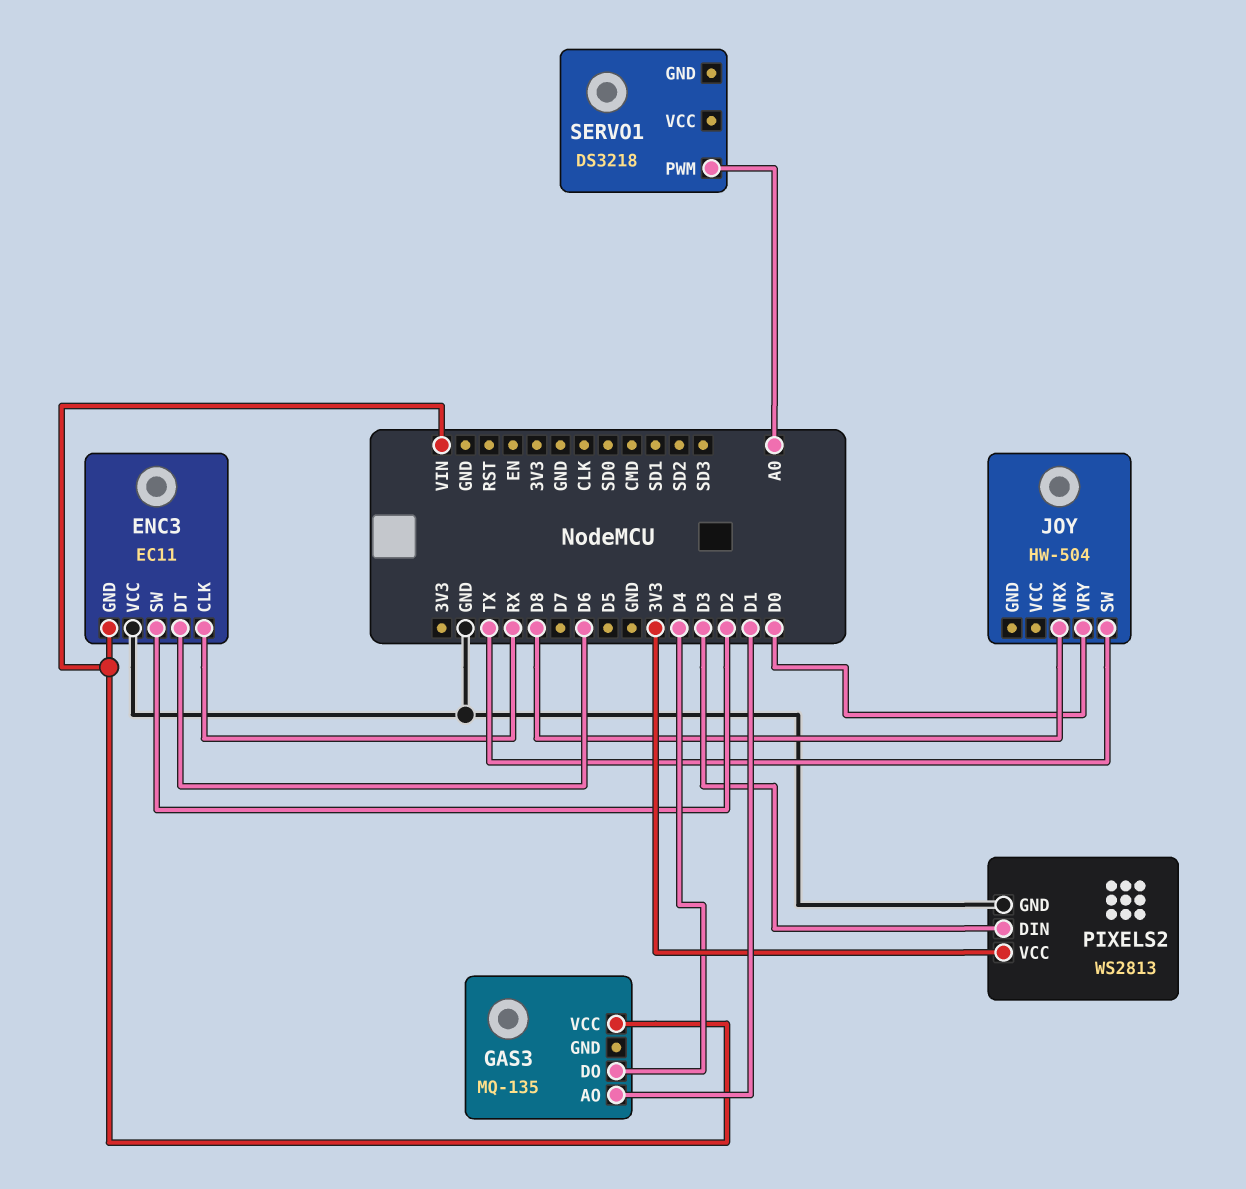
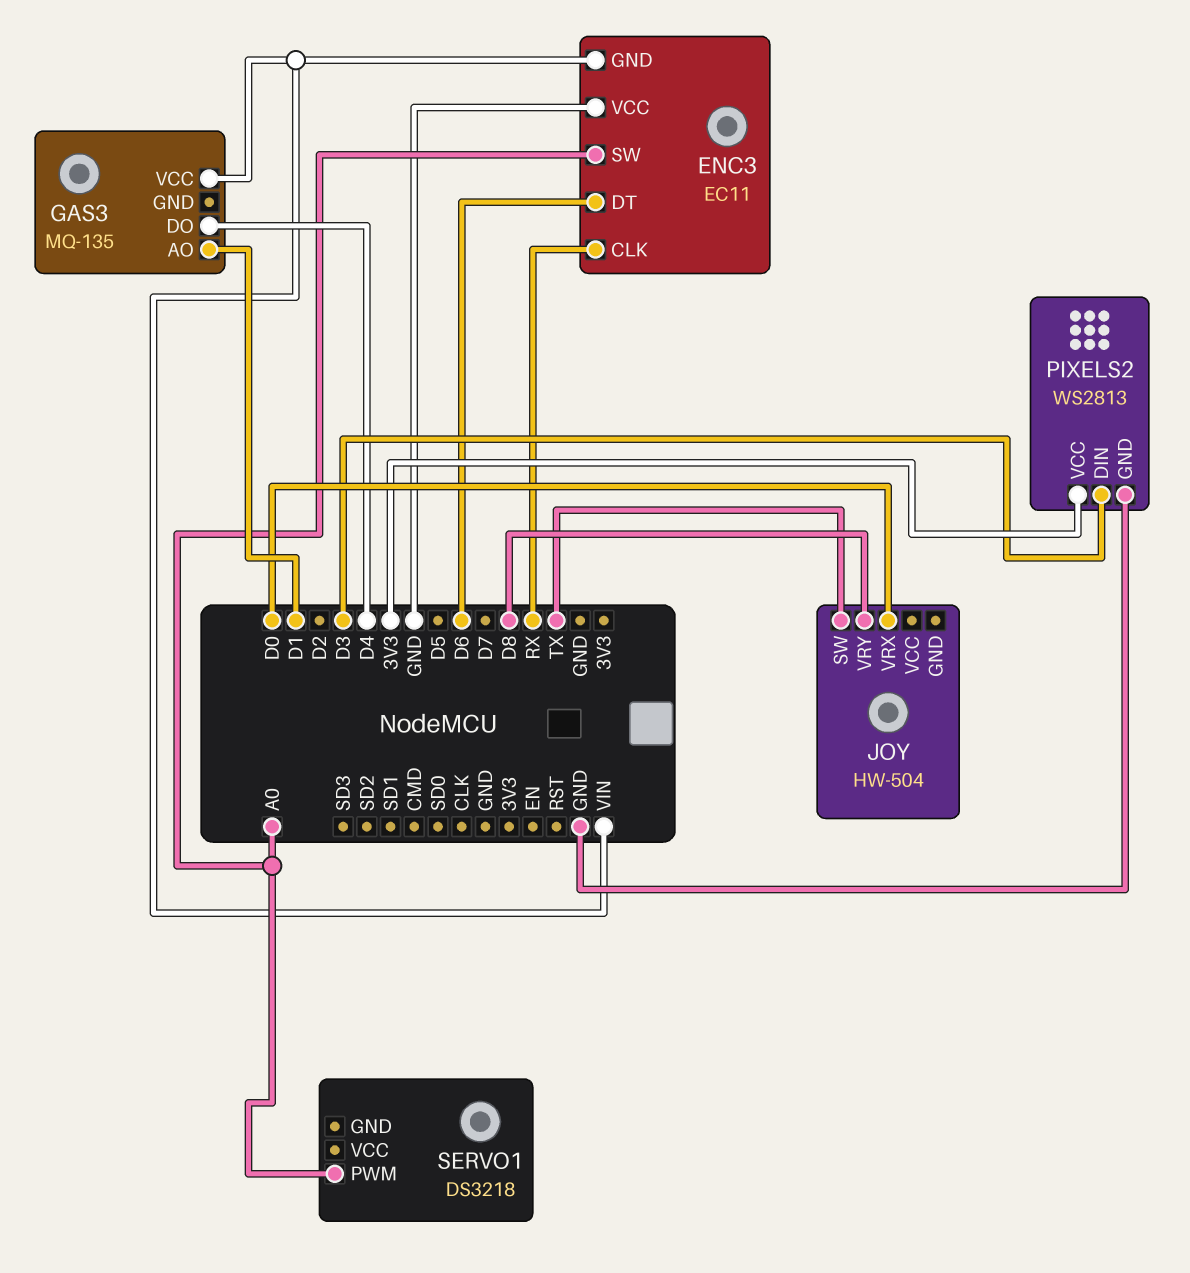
ENC3 pin SW: D2 -> A0
JOY pin VRX: D8 -> D0
JOY pin VRY: D0 -> D8

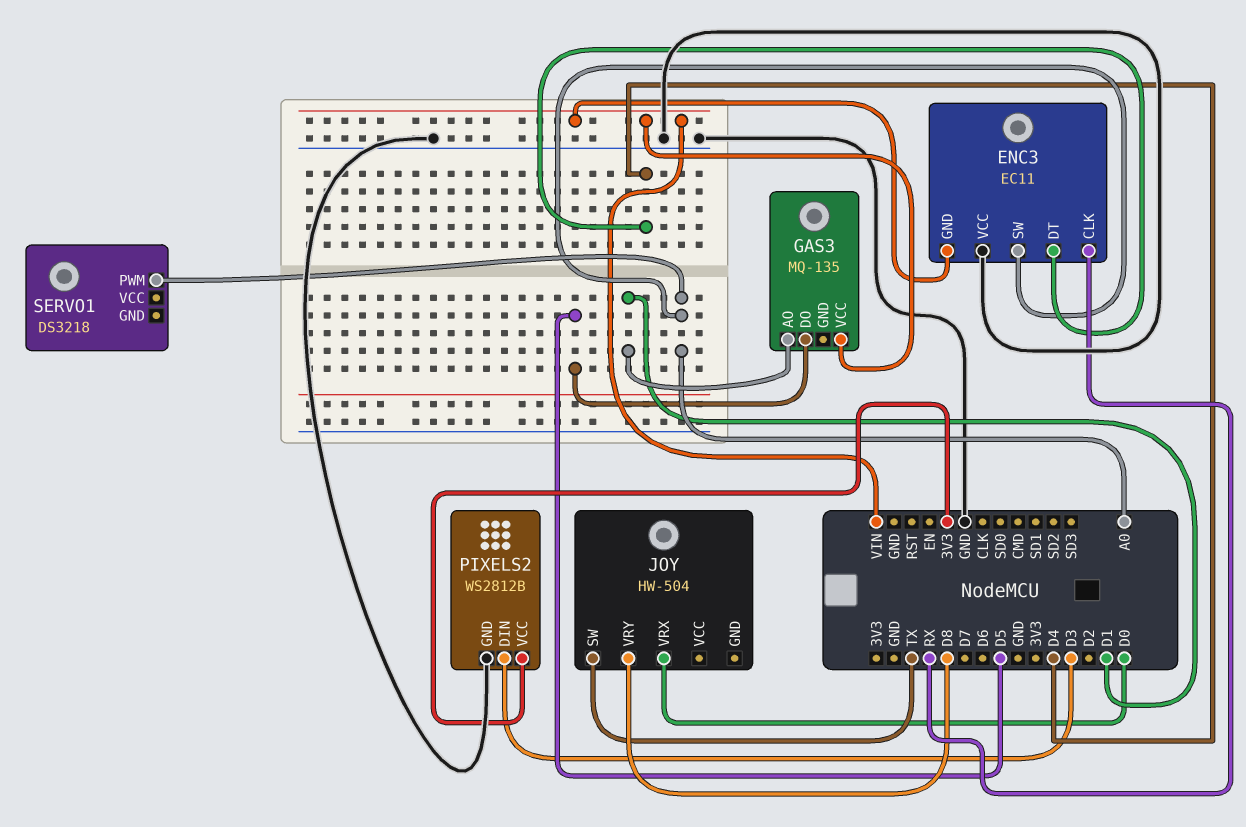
ENC3 pin DT: D6 -> D4
GAS3 pin DO: D4 -> D5
PIXELS2: WS2813 -> WS2812B

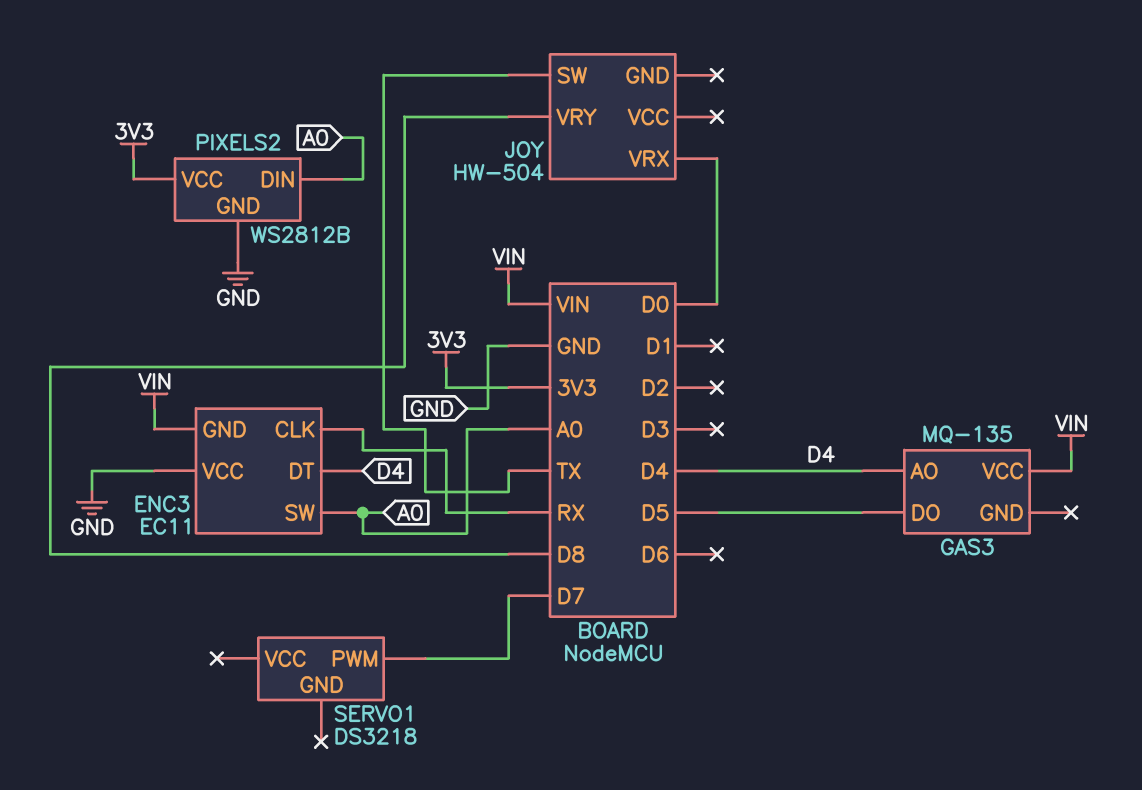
GAS3 pin AO: D1 -> D4
PIXELS2 pin DIN: D3 -> A0
SERVO1 pin PWM: A0 -> D7

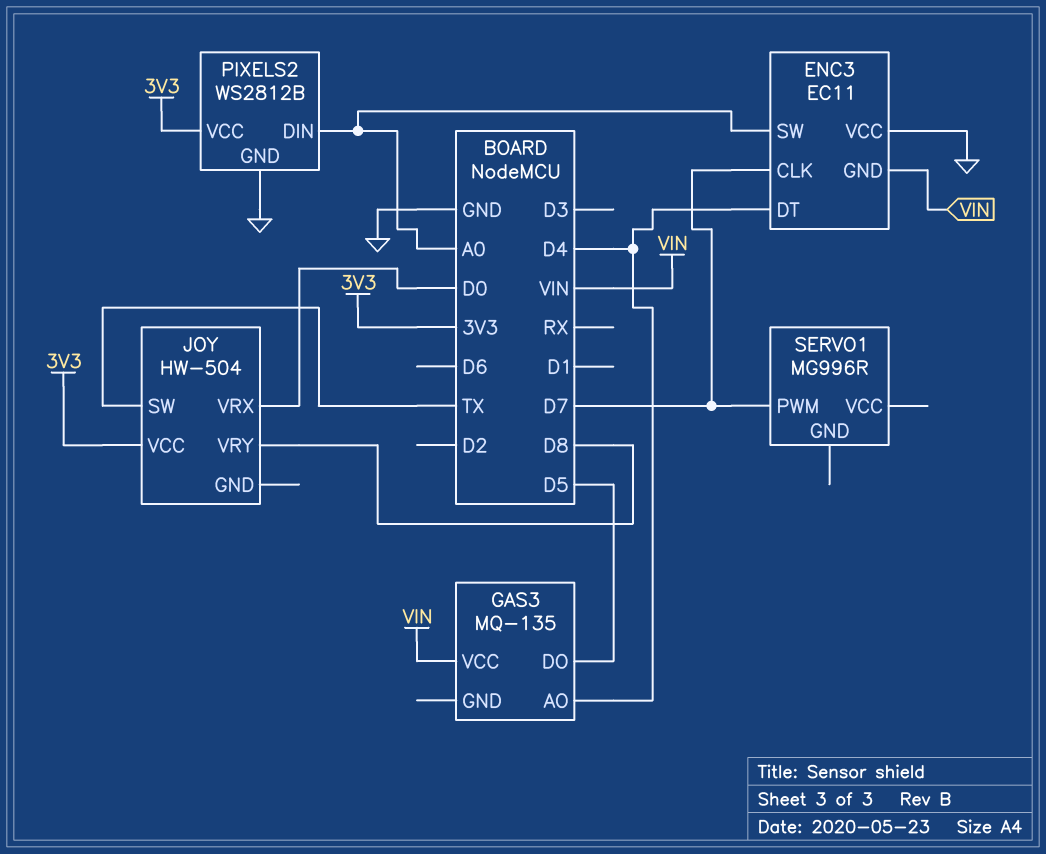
ENC3 pin CLK: RX -> D7
JOY pin VCC: none -> 3V3
SERVO1: DS3218 -> MG996R

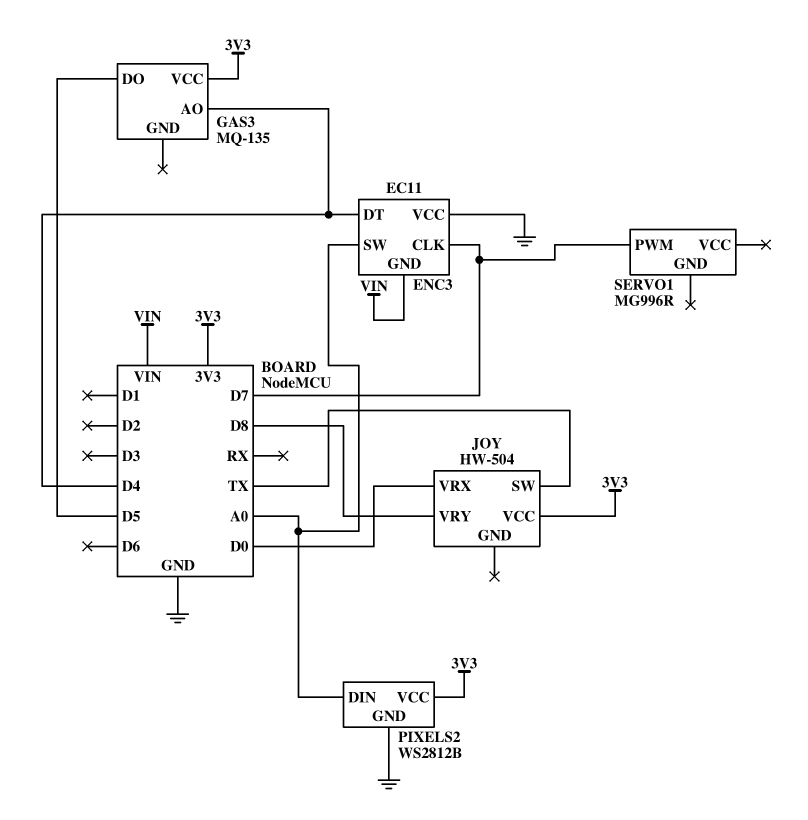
GAS3 pin VCC: VIN -> 3V3

